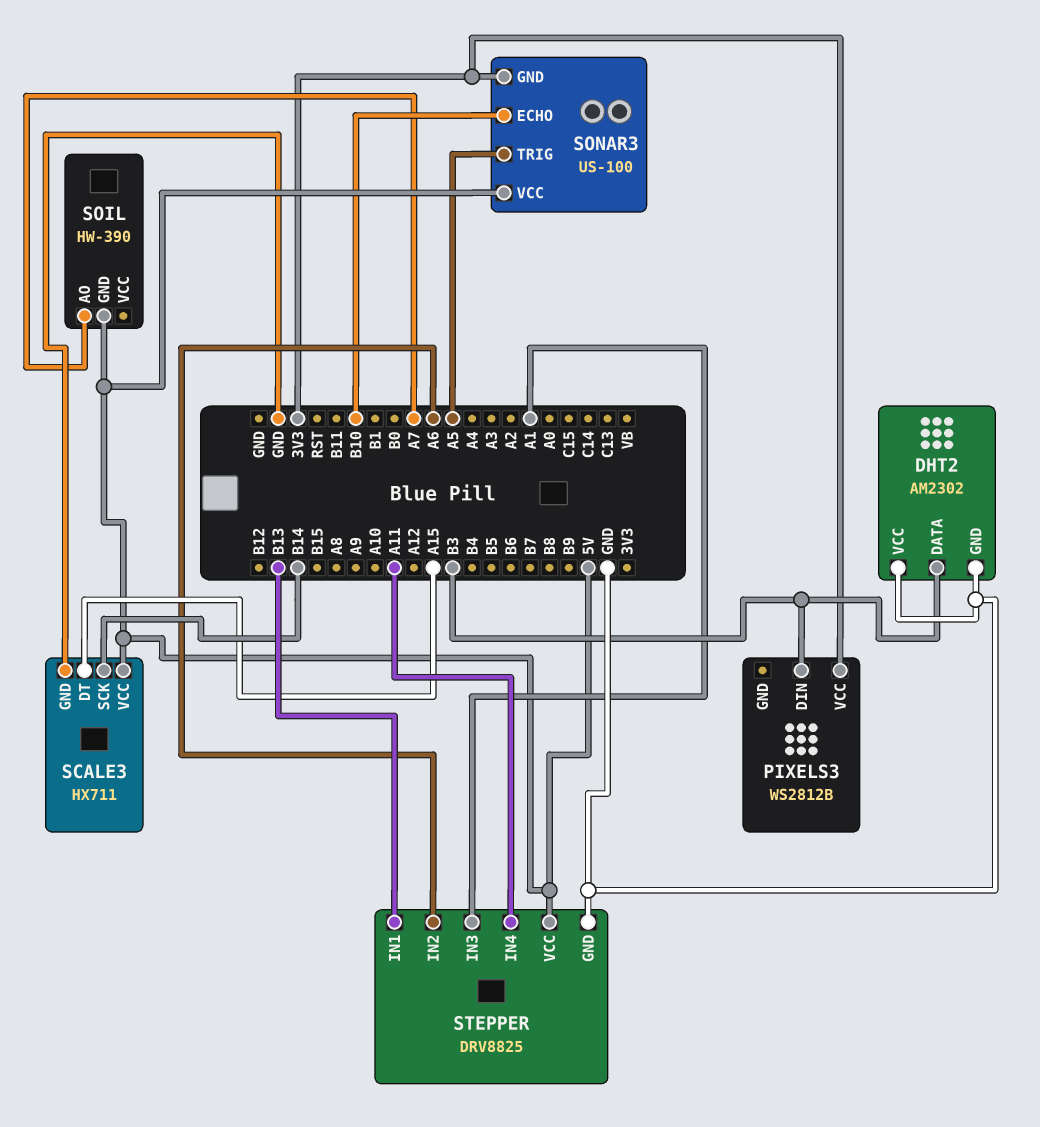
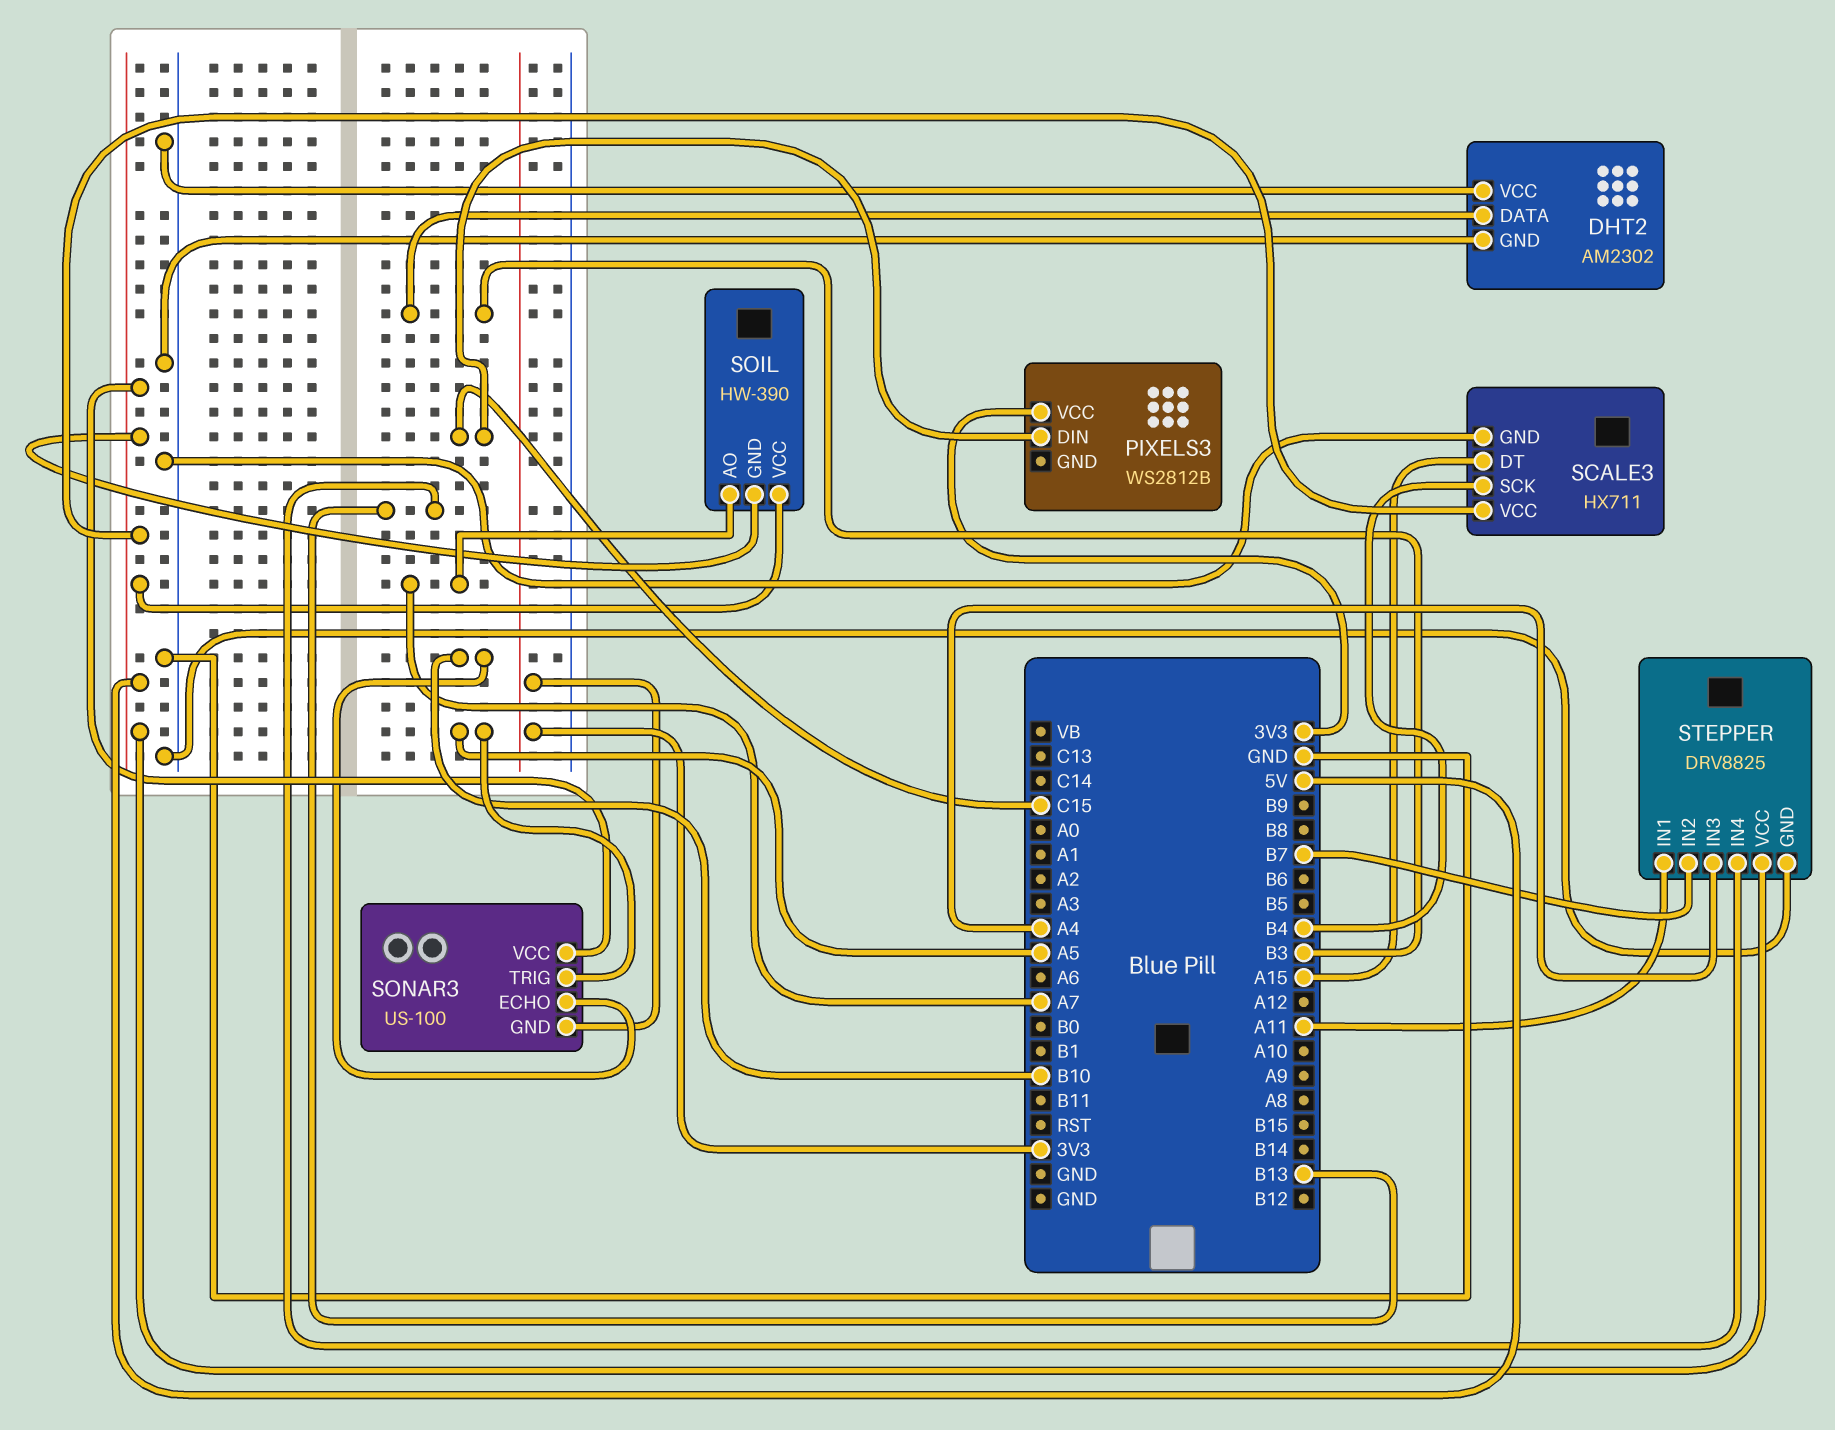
PIXELS3 pin DIN: B3 -> C15
SCALE3 pin SCK: B14 -> B4
SOIL pin VCC: none -> 5V
STEPPER pin IN1: B13 -> A11
STEPPER pin IN2: A6 -> B7
STEPPER pin IN3: A1 -> A4
STEPPER pin IN4: A11 -> B13

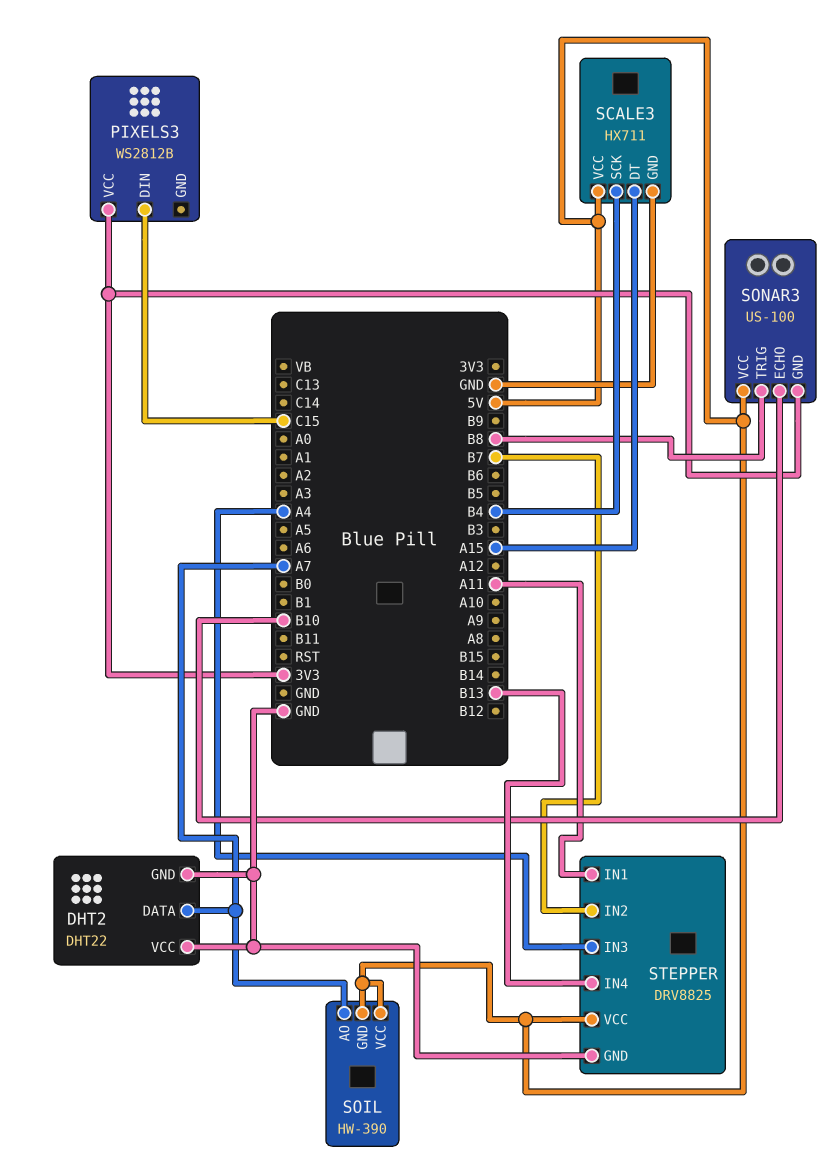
DHT2: AM2302 -> DHT22
DHT2 pin DATA: B3 -> A7
SONAR3 pin TRIG: A5 -> B8

